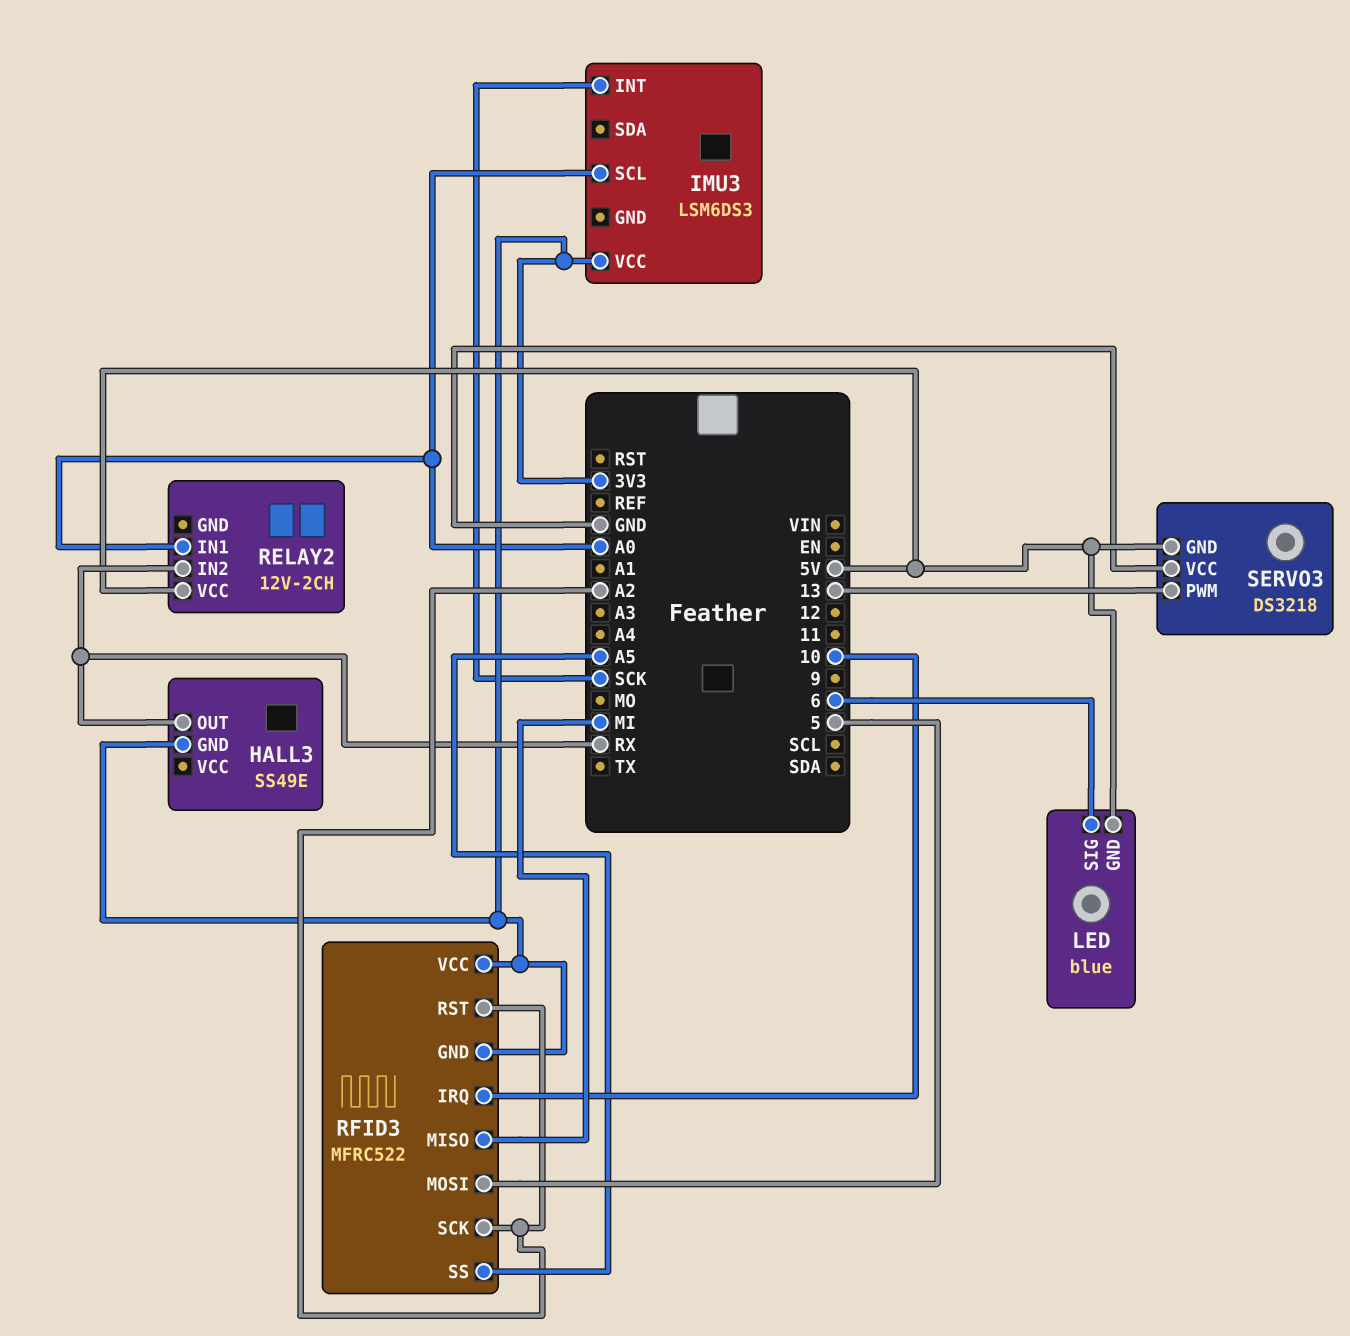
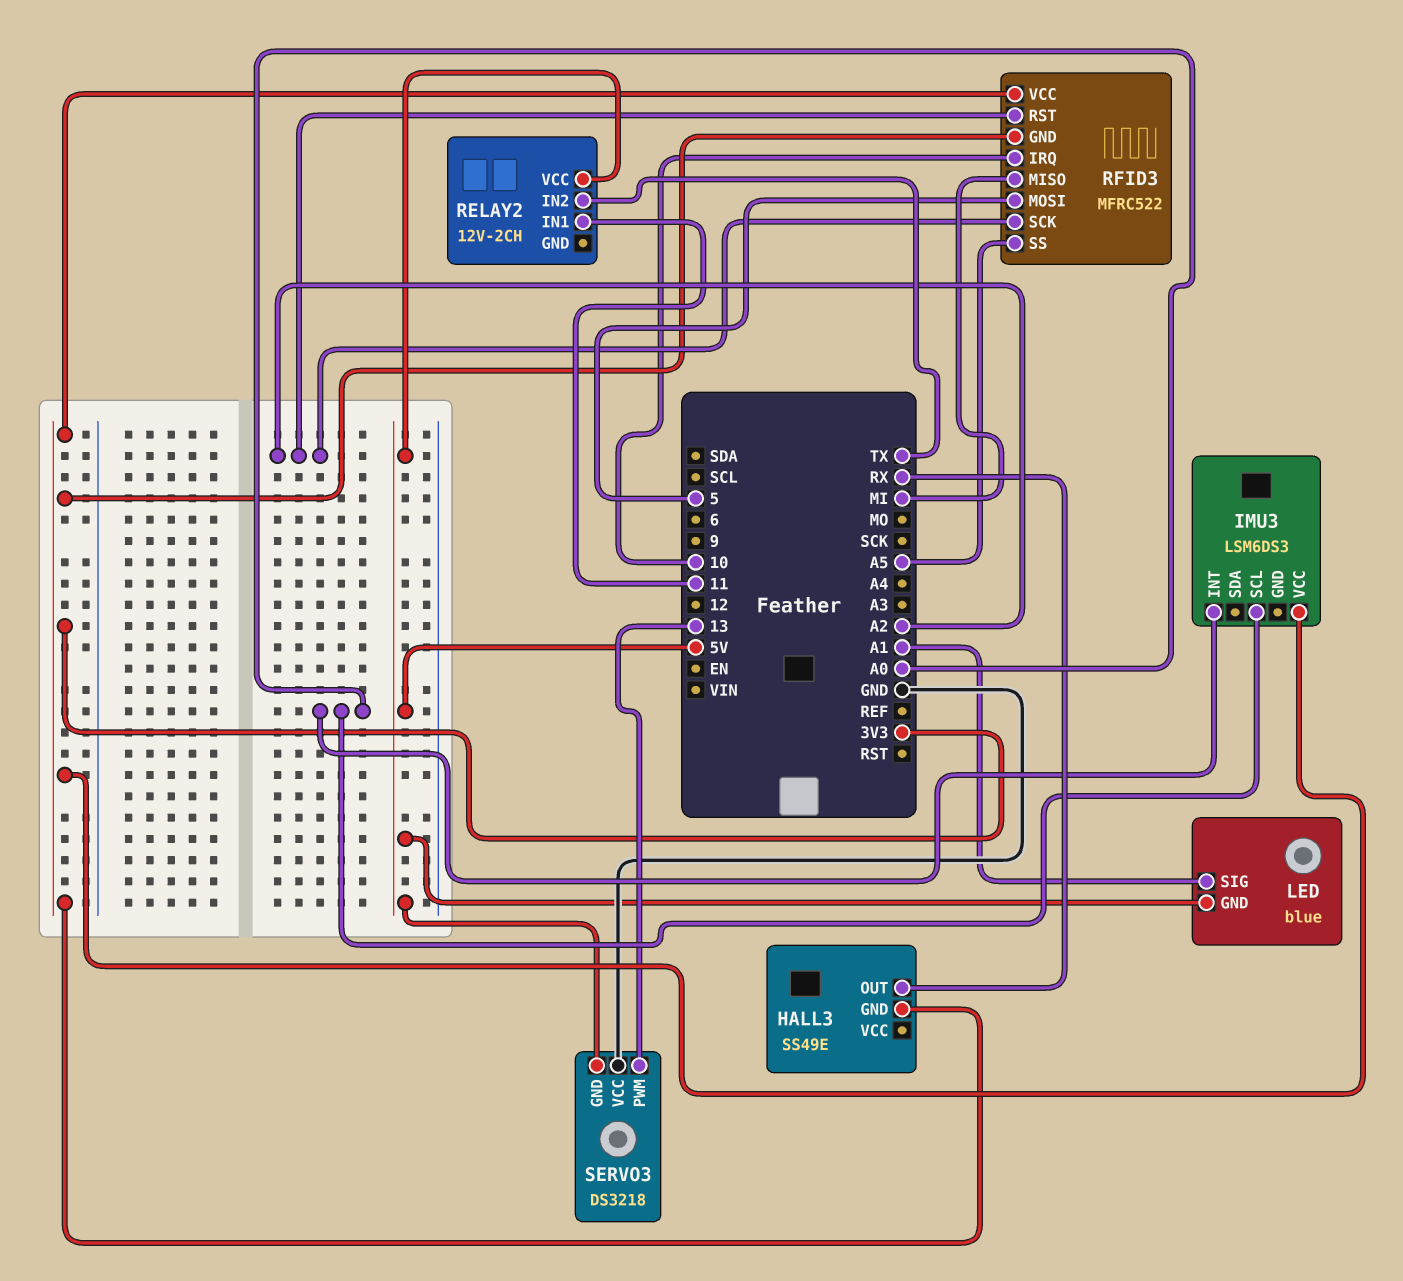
IMU3 pin INT: SCK -> A0
LED pin SIG: 6 -> A1
RELAY2 pin IN1: A0 -> 11
RELAY2 pin IN2: RX -> TX

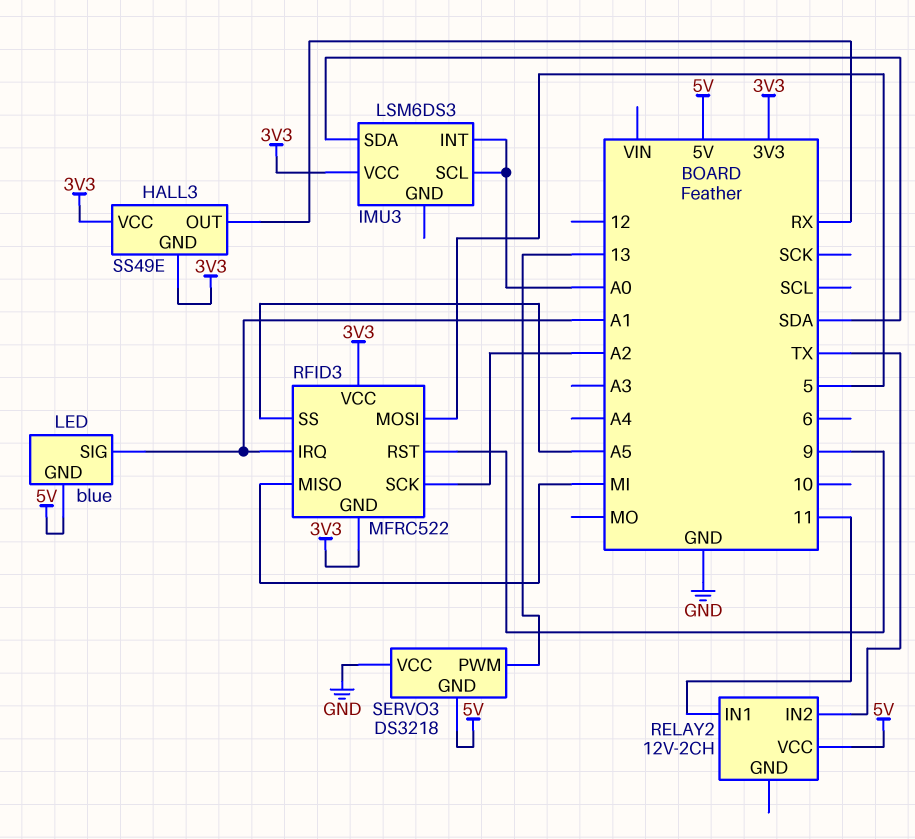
HALL3 pin VCC: none -> 3V3
IMU3 pin SDA: none -> SDA
RFID3 pin IRQ: 10 -> A1
RFID3 pin RST: A2 -> 9

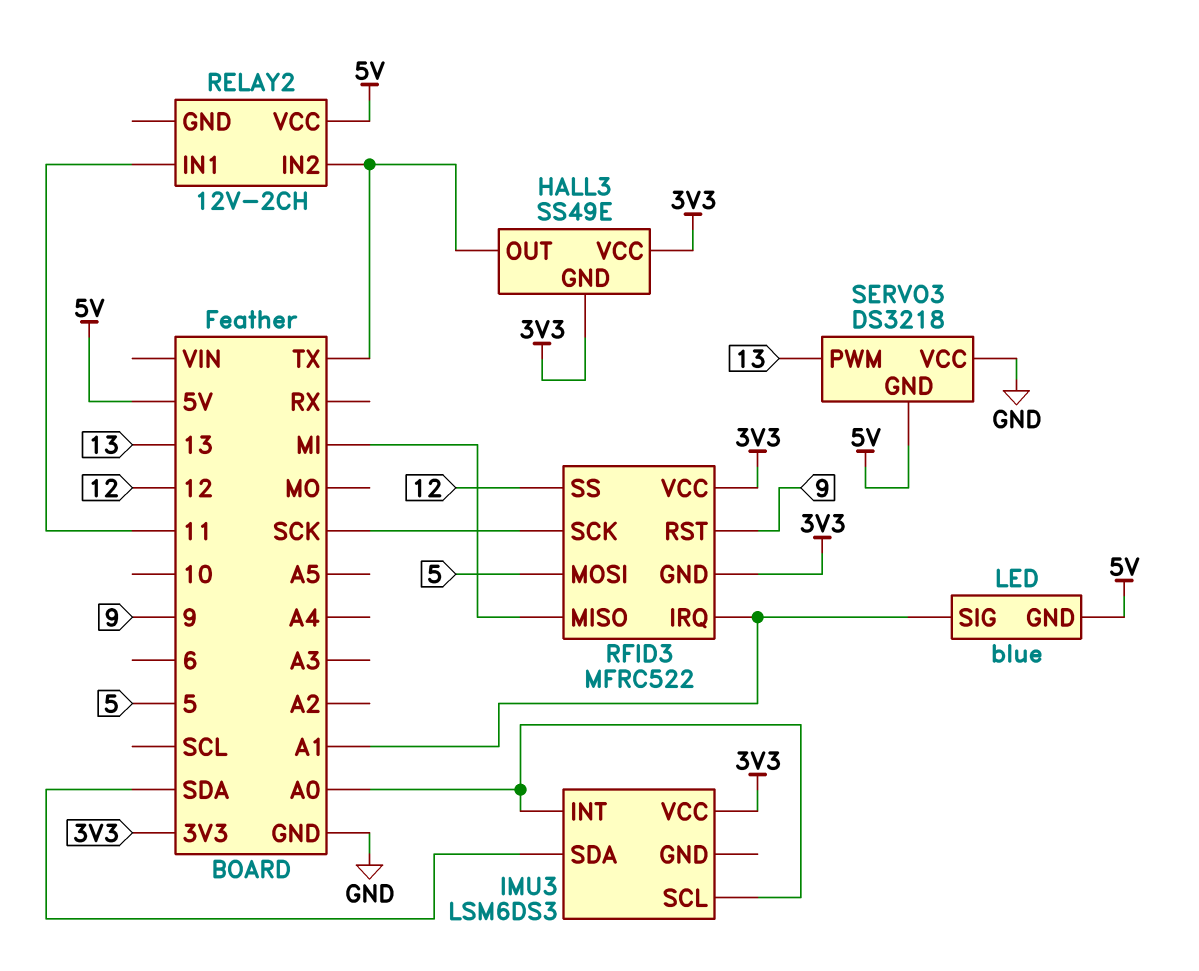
HALL3 pin OUT: RX -> TX
RFID3 pin SCK: A2 -> SCK
RFID3 pin SS: A5 -> 12

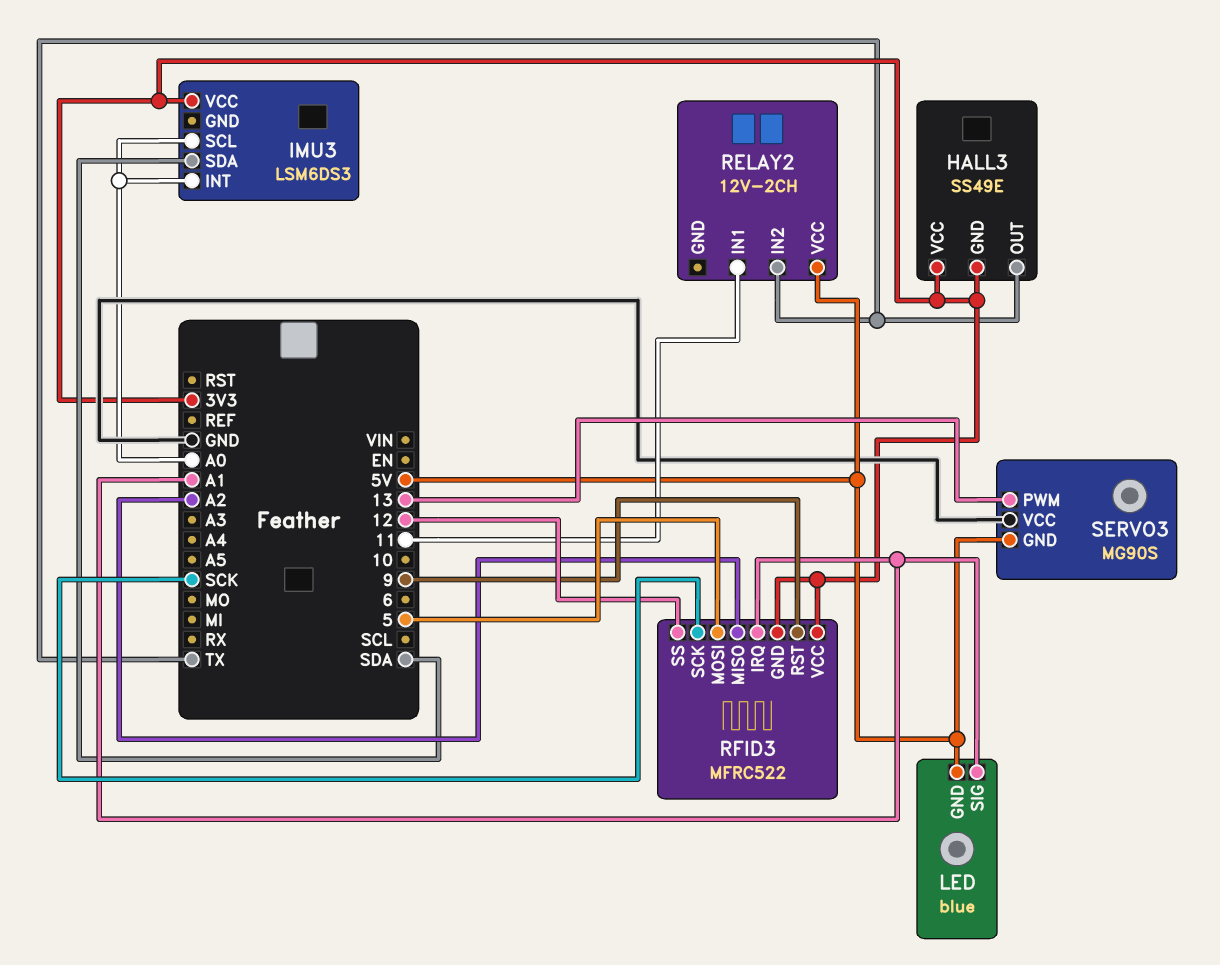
RFID3 pin MISO: MI -> A2
SERVO3: DS3218 -> MG90S

